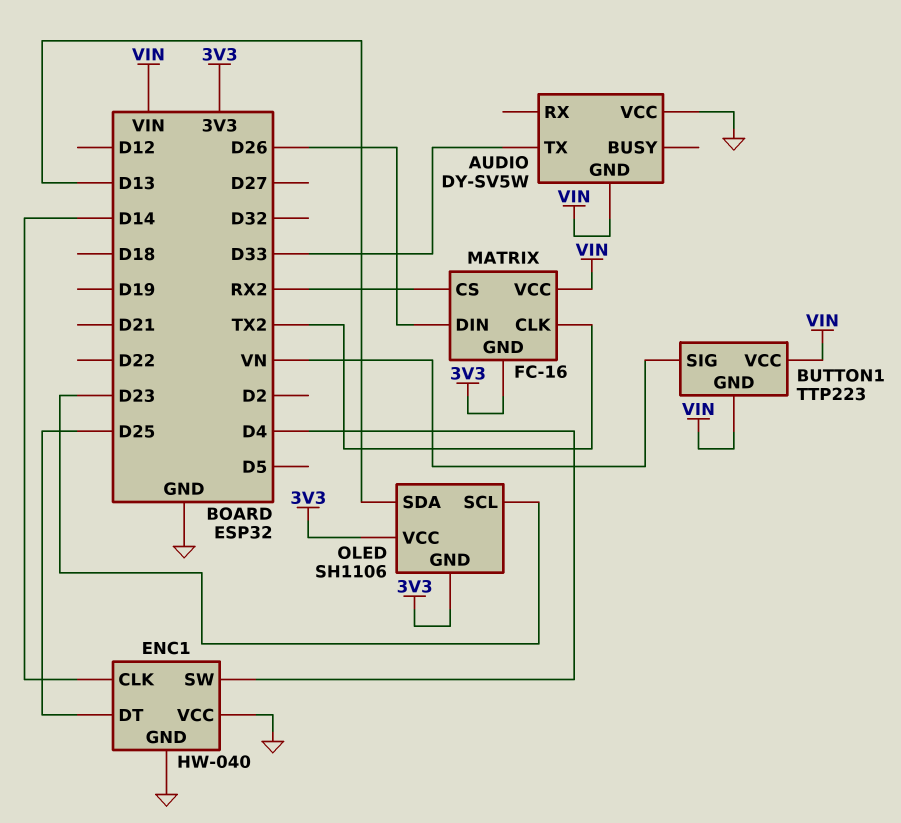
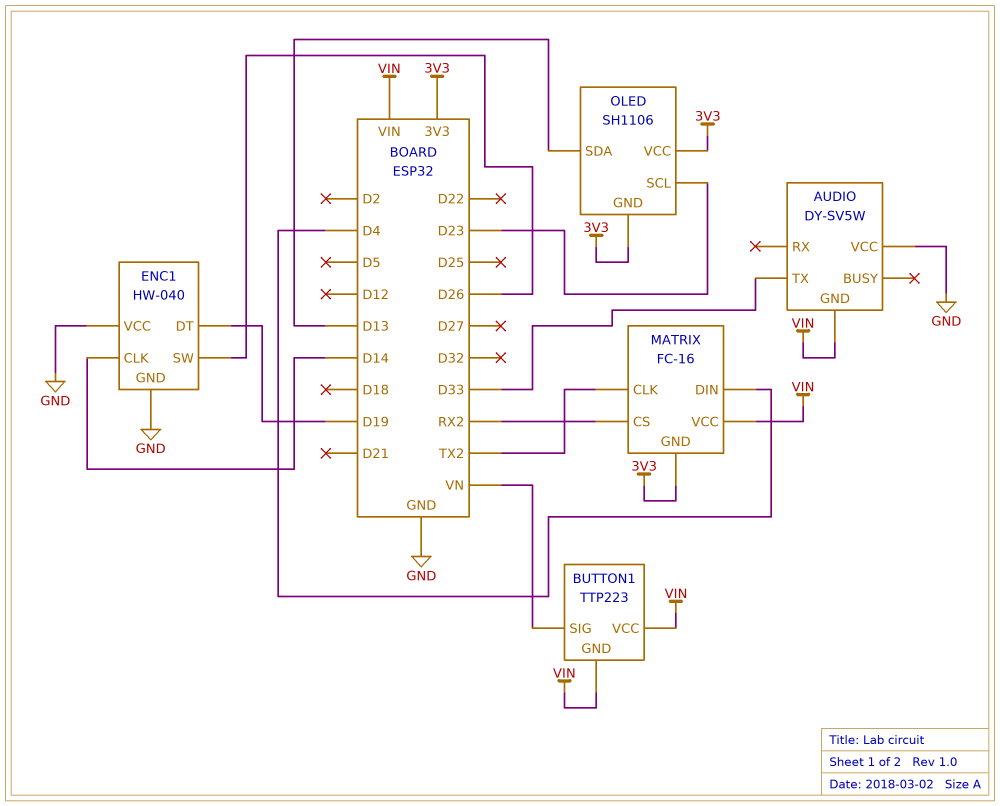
ENC1 pin DT: D25 -> D19
ENC1 pin SW: D4 -> D26
MATRIX pin DIN: D26 -> D4

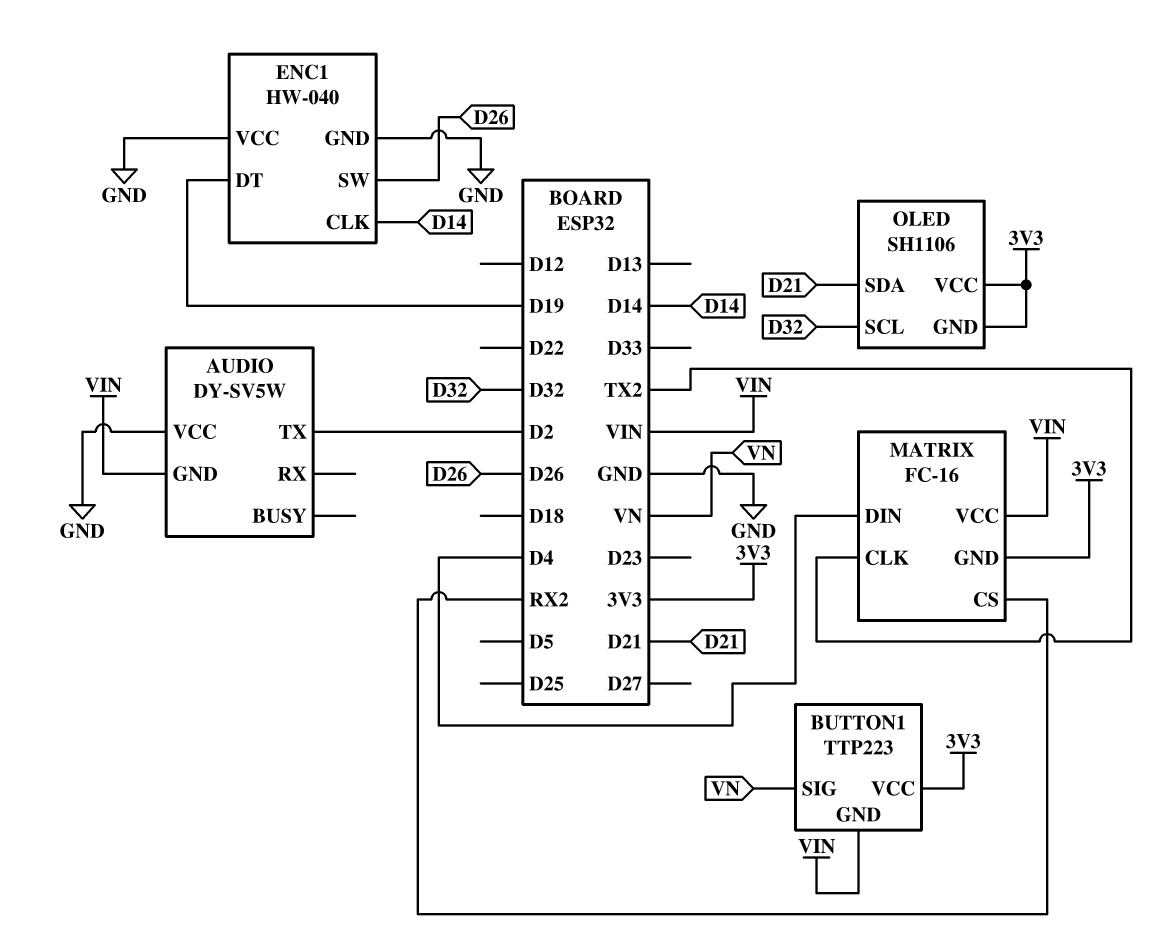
AUDIO pin TX: D33 -> D2
BUTTON1 pin VCC: VIN -> 3V3
OLED pin SCL: D23 -> D32
OLED pin SDA: D13 -> D21

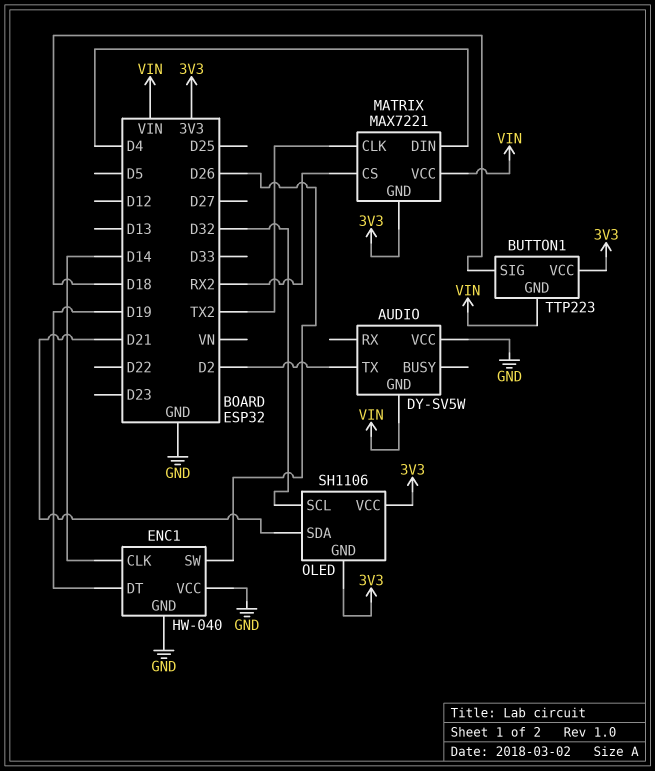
BUTTON1 pin SIG: VN -> D18
MATRIX: FC-16 -> MAX7221

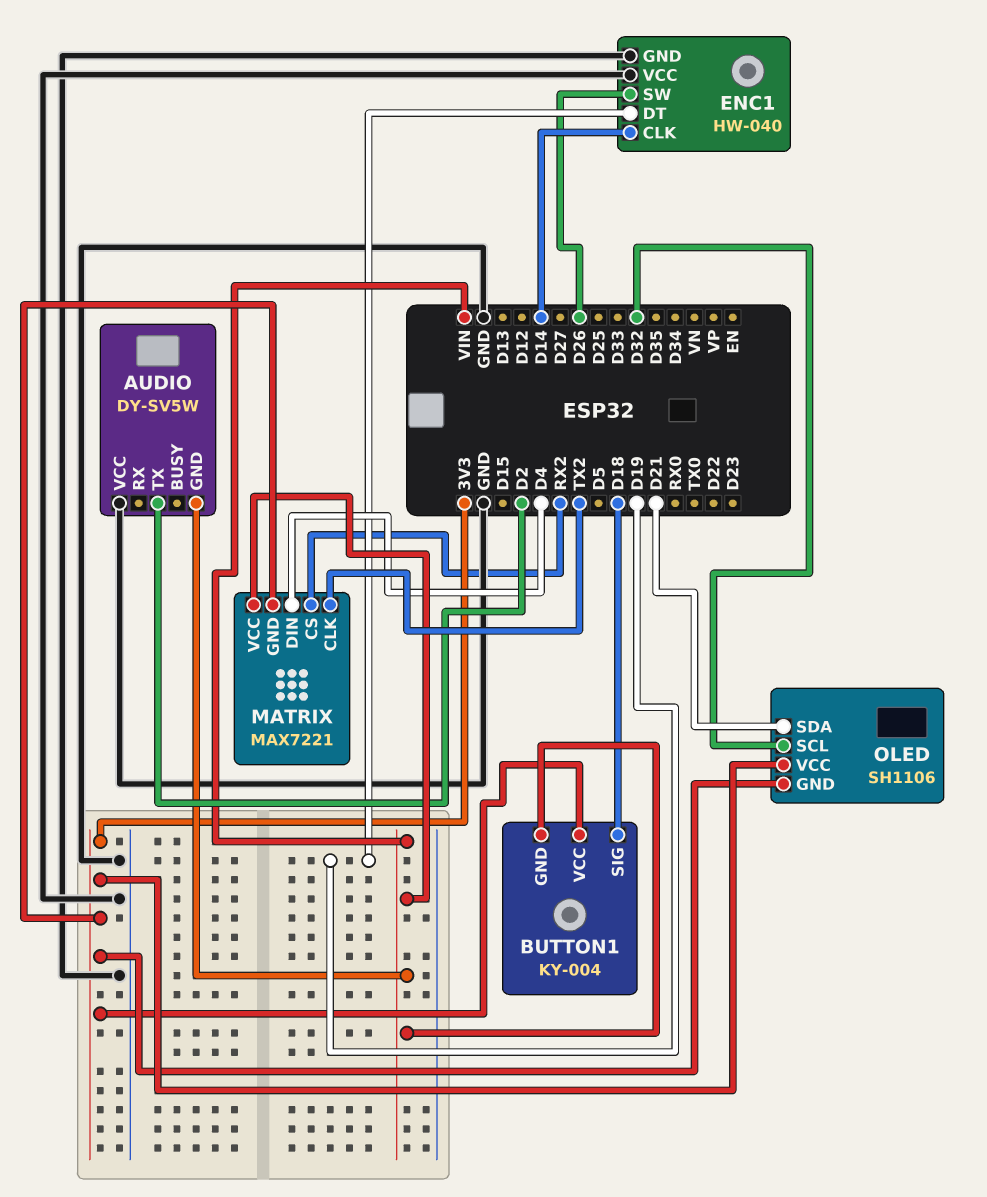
BUTTON1: TTP223 -> KY-004

